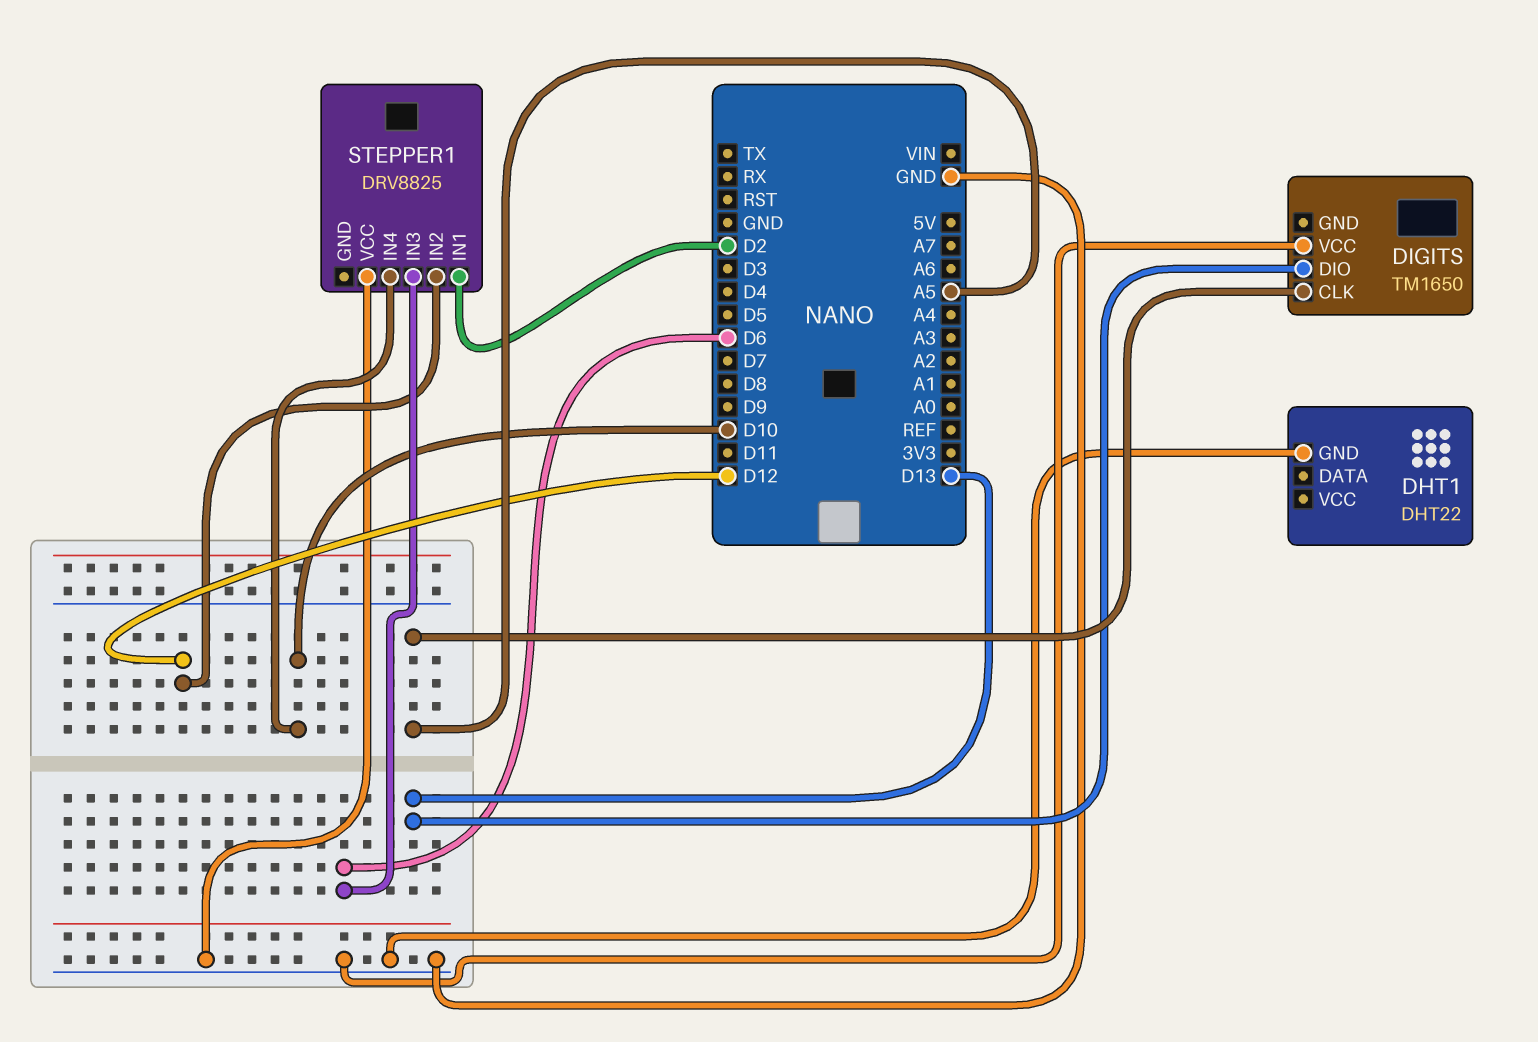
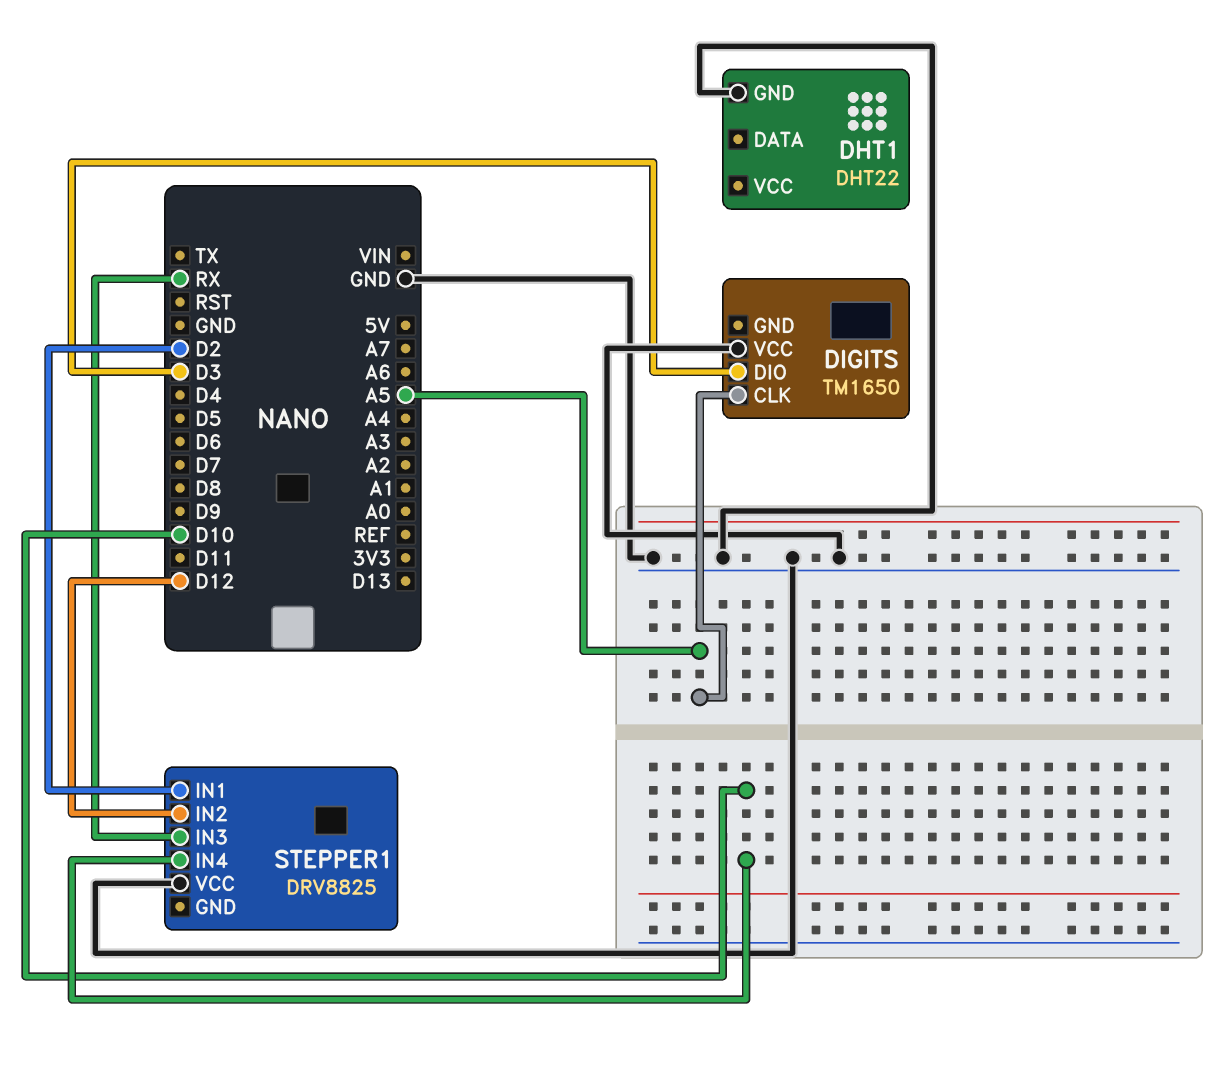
DIGITS pin DIO: D13 -> D3
STEPPER1 pin IN3: D6 -> RX

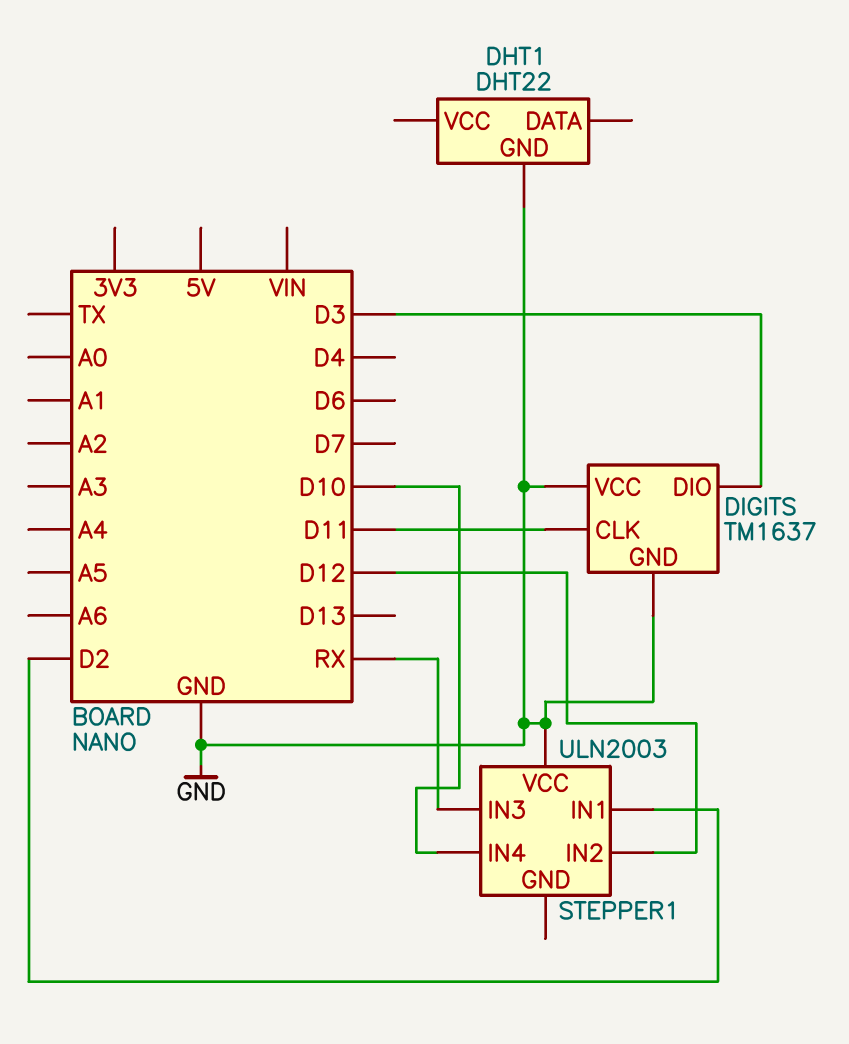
DIGITS: TM1650 -> TM1637
DIGITS pin CLK: A5 -> D11
DIGITS pin GND: none -> GND
STEPPER1: DRV8825 -> ULN2003

